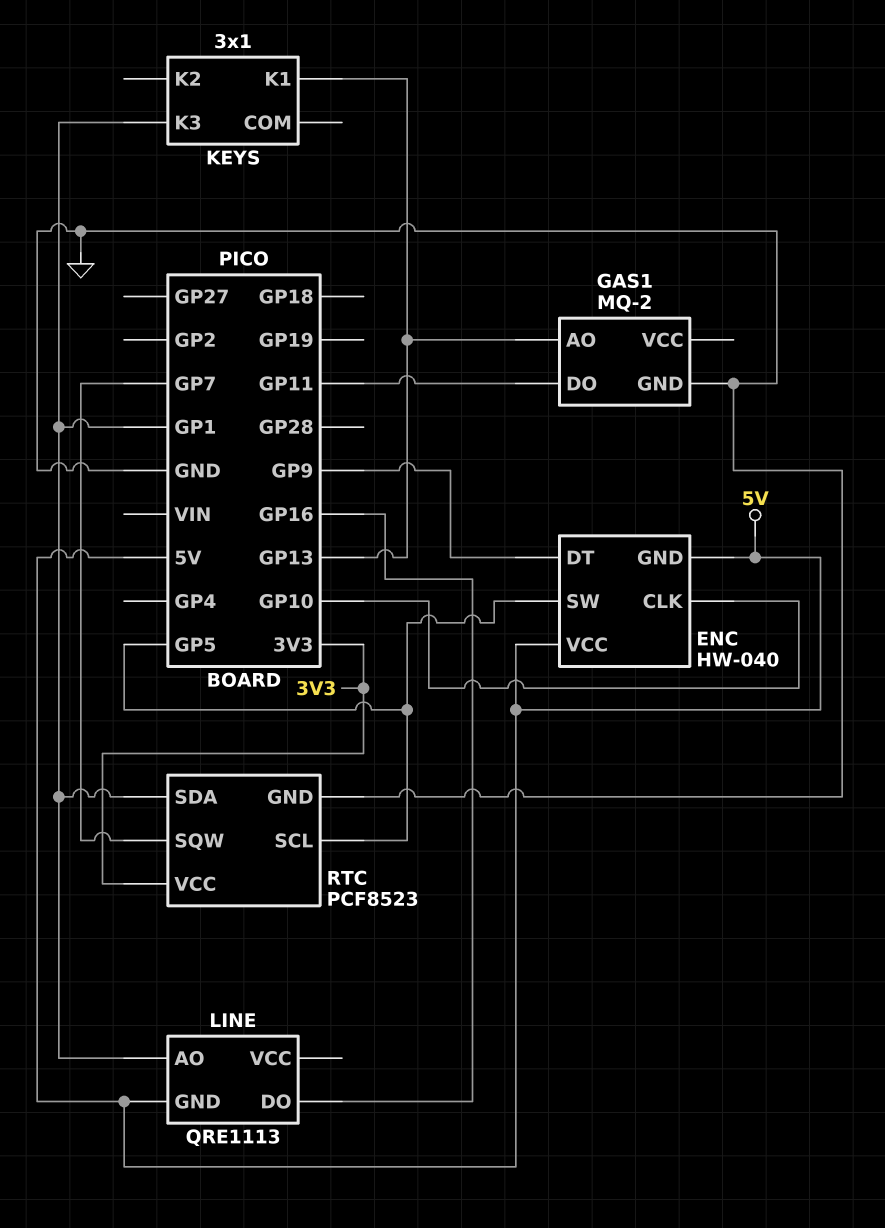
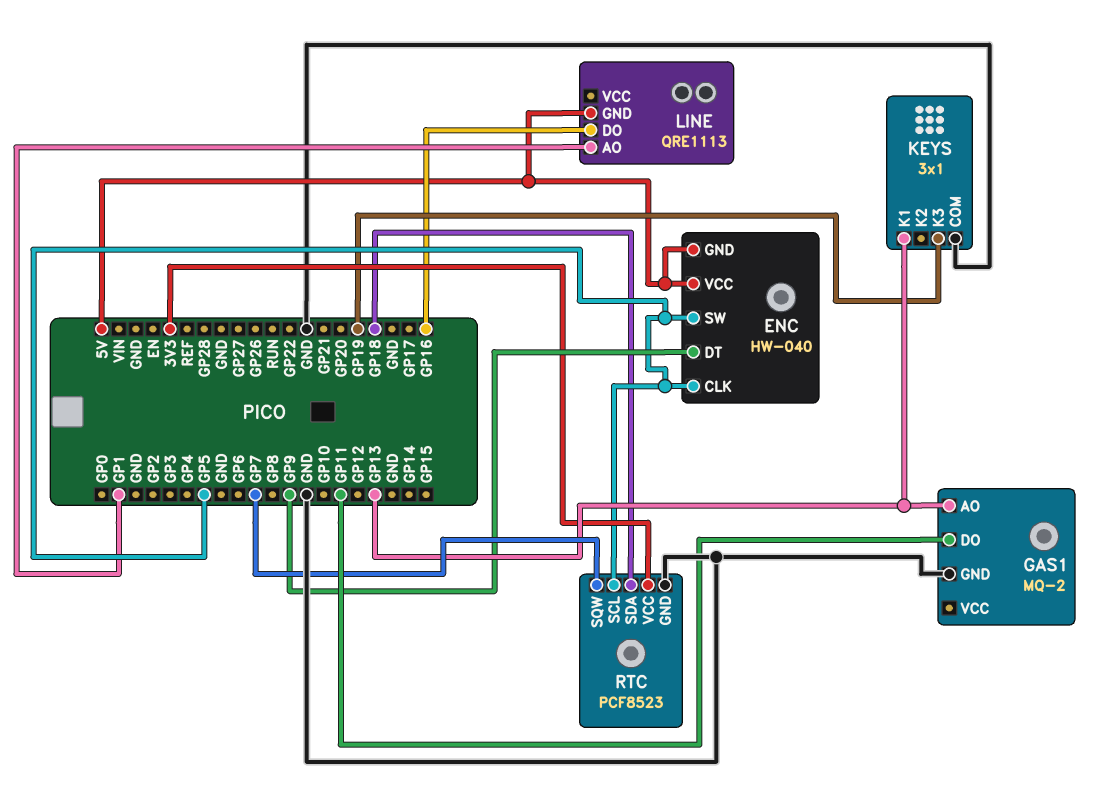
ENC pin CLK: GP10 -> GP5
KEYS pin COM: none -> GND
KEYS pin K3: GP1 -> GP19
RTC pin SDA: GP1 -> GP18

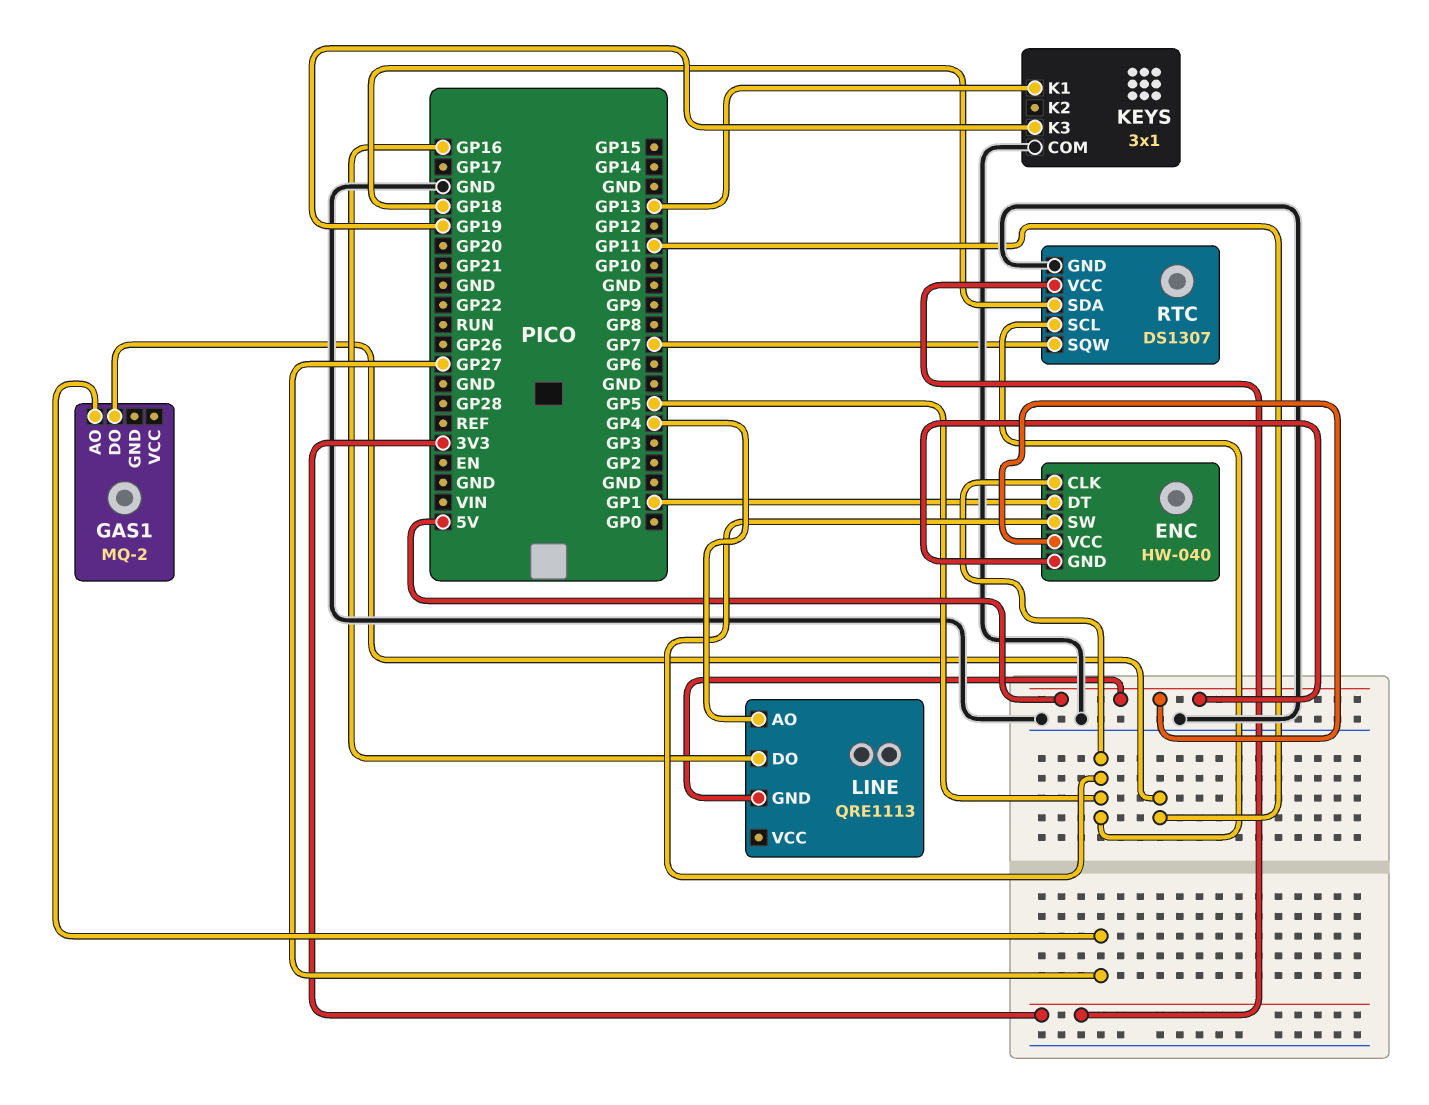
ENC pin DT: GP9 -> GP1
GAS1 pin AO: GP13 -> GP27
GAS1 pin GND: GND -> none
LINE pin AO: GP1 -> GP4
RTC: PCF8523 -> DS1307

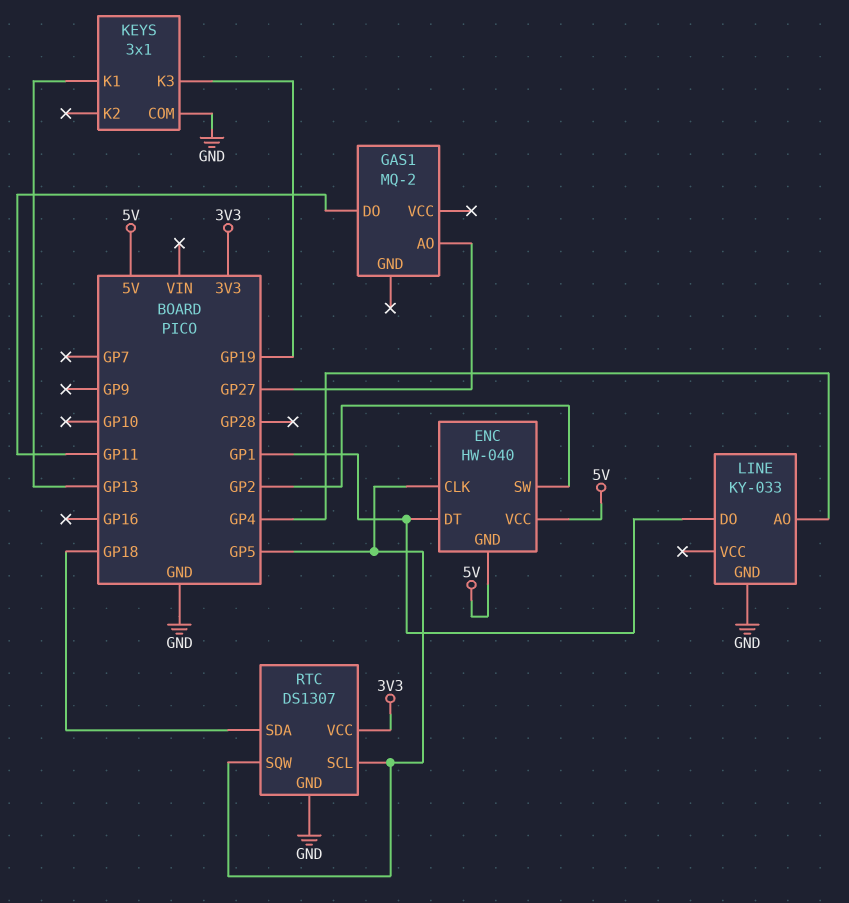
ENC pin SW: GP5 -> GP2
LINE: QRE1113 -> KY-033
LINE pin DO: GP16 -> GP1
LINE pin GND: 5V -> GND
RTC pin SQW: GP7 -> GP5

